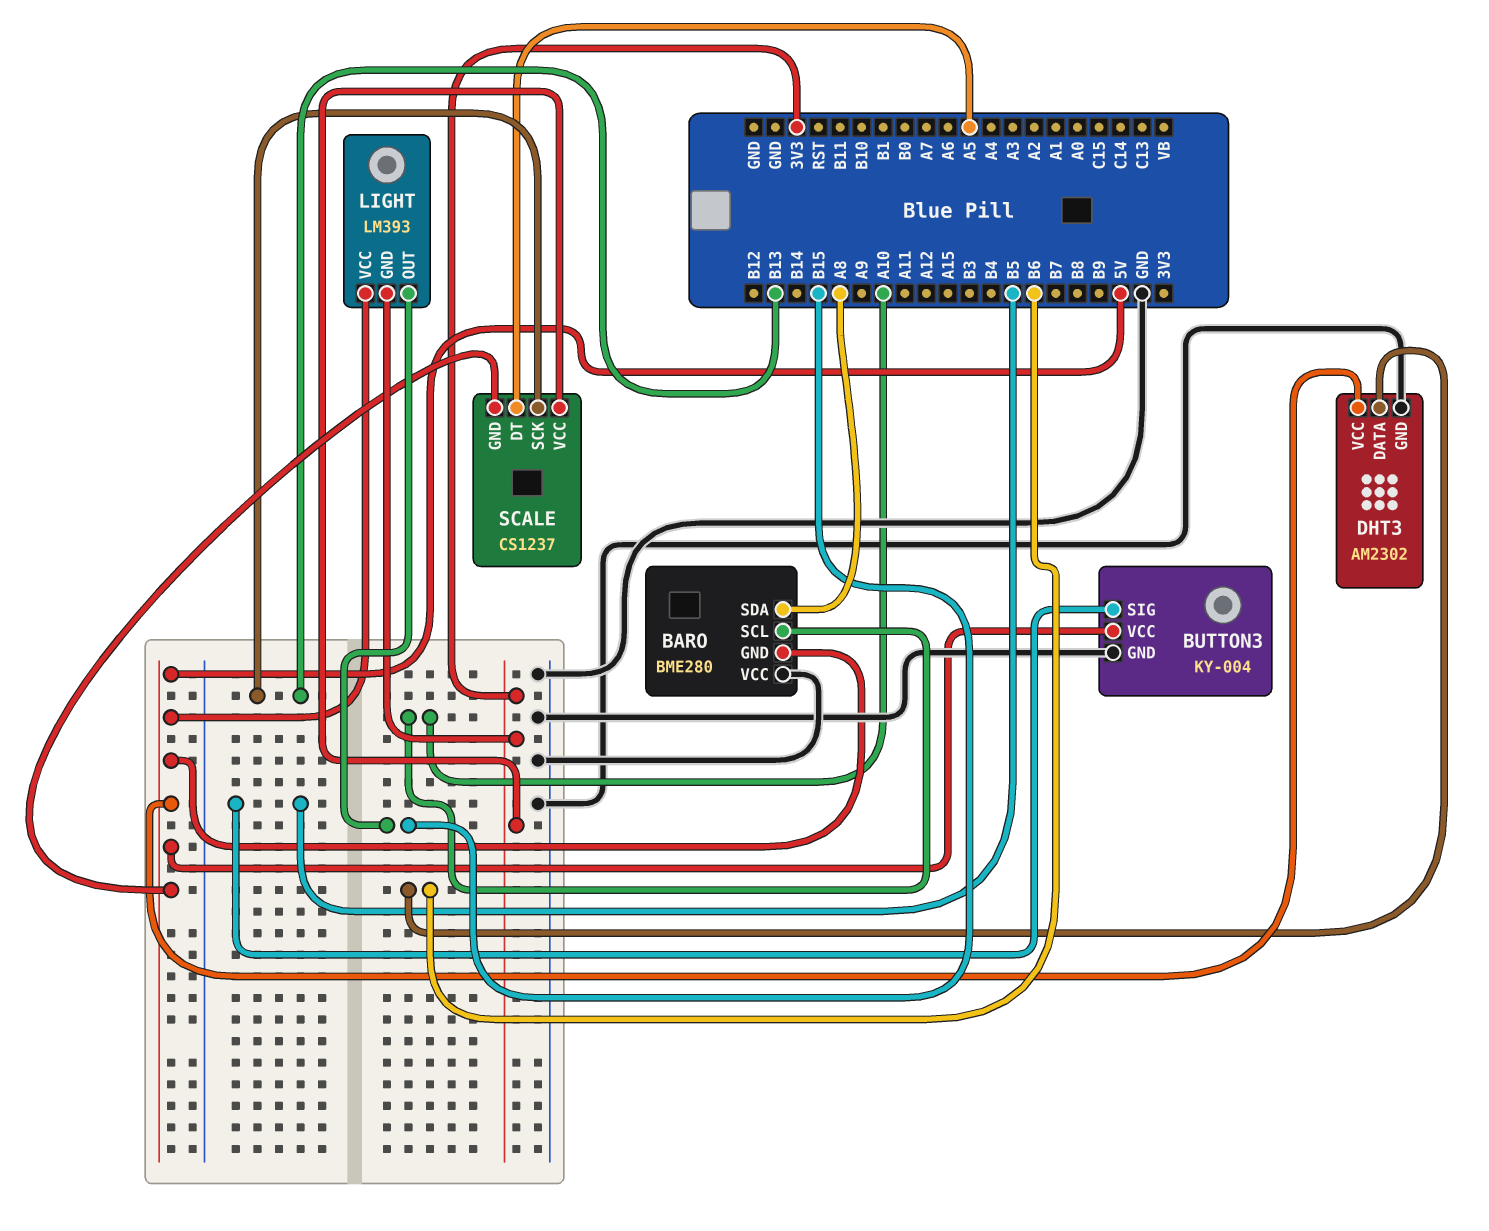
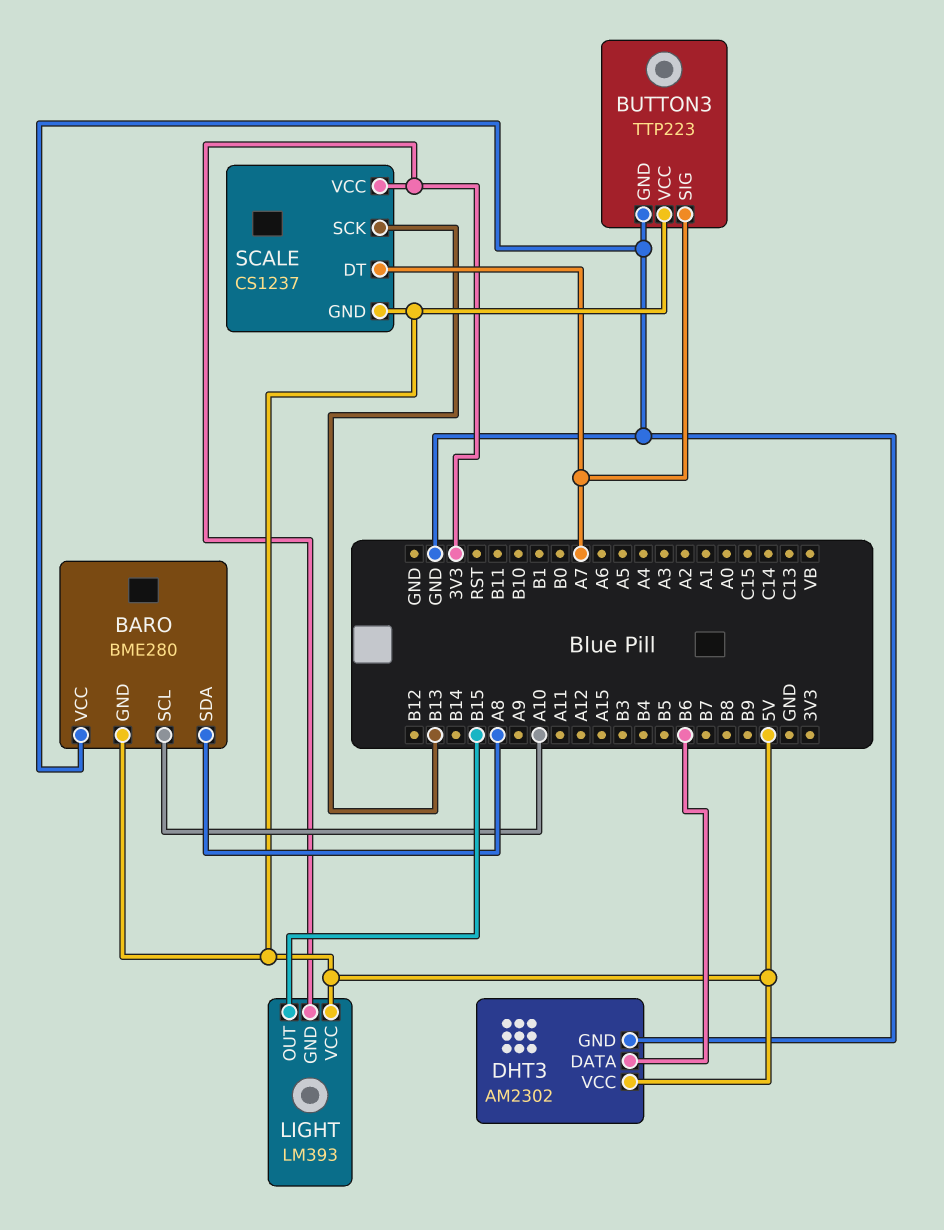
BUTTON3: KY-004 -> TTP223
BUTTON3 pin SIG: B5 -> A7
SCALE pin DT: A5 -> A7

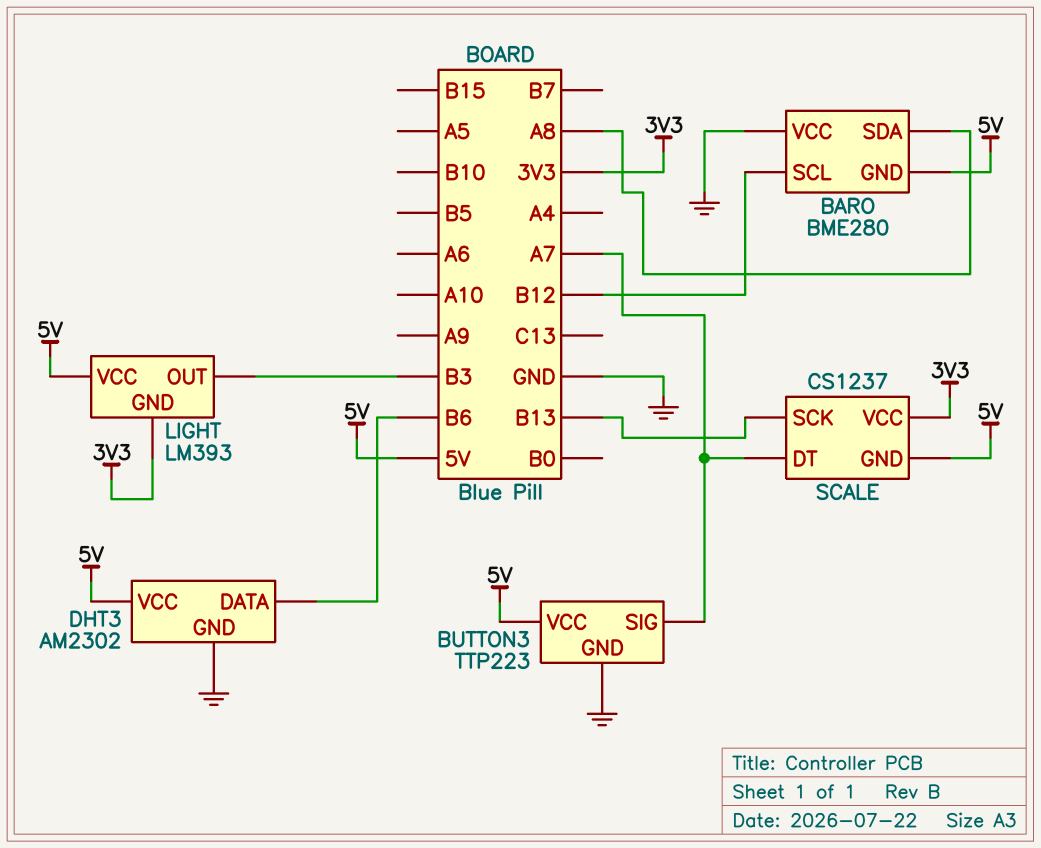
BARO pin SCL: A10 -> B12
LIGHT pin OUT: B15 -> B3

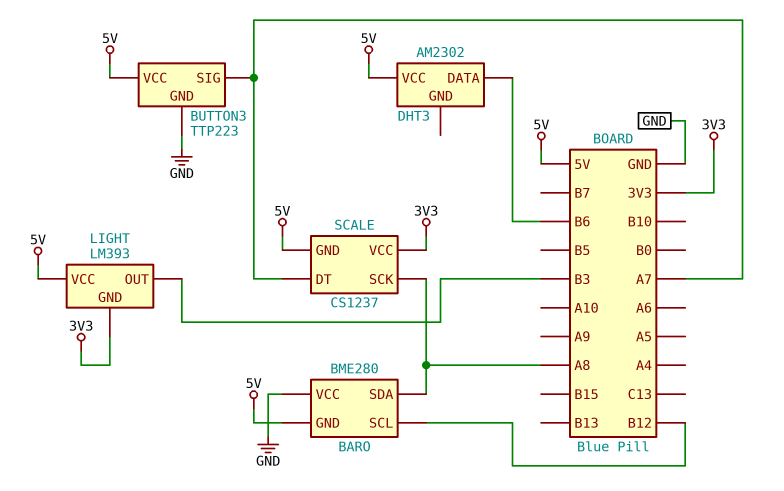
DHT3 pin GND: GND -> none
SCALE pin SCK: B13 -> A8

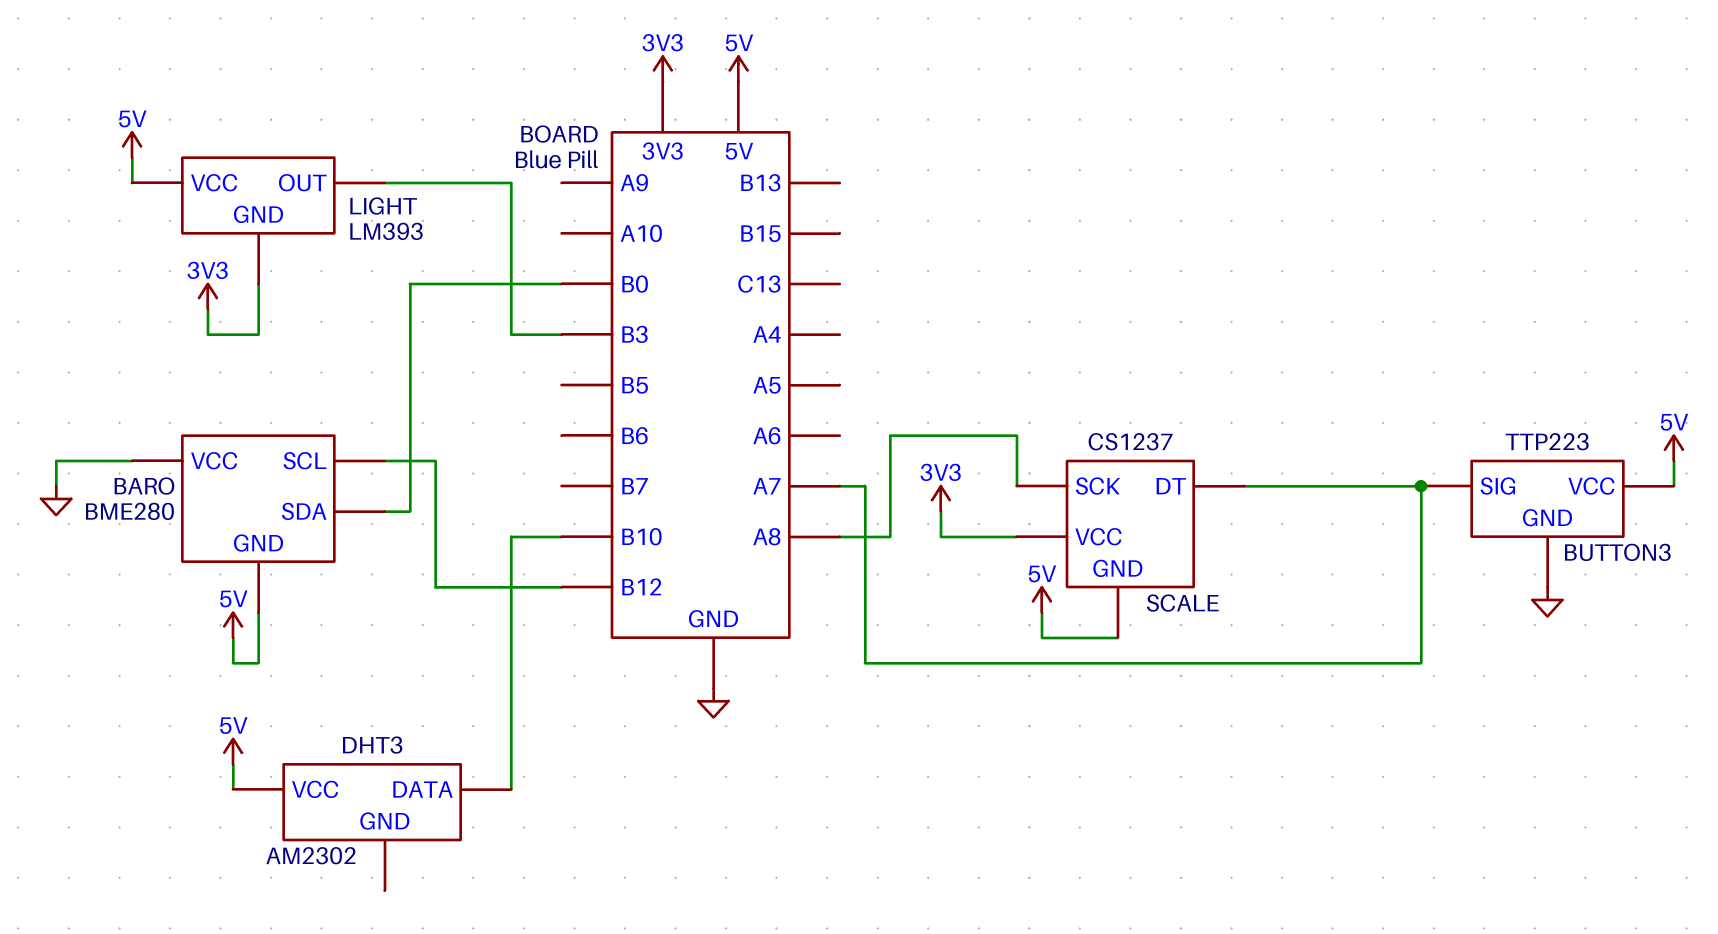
BARO pin SDA: A8 -> B0
DHT3 pin DATA: B6 -> B10

